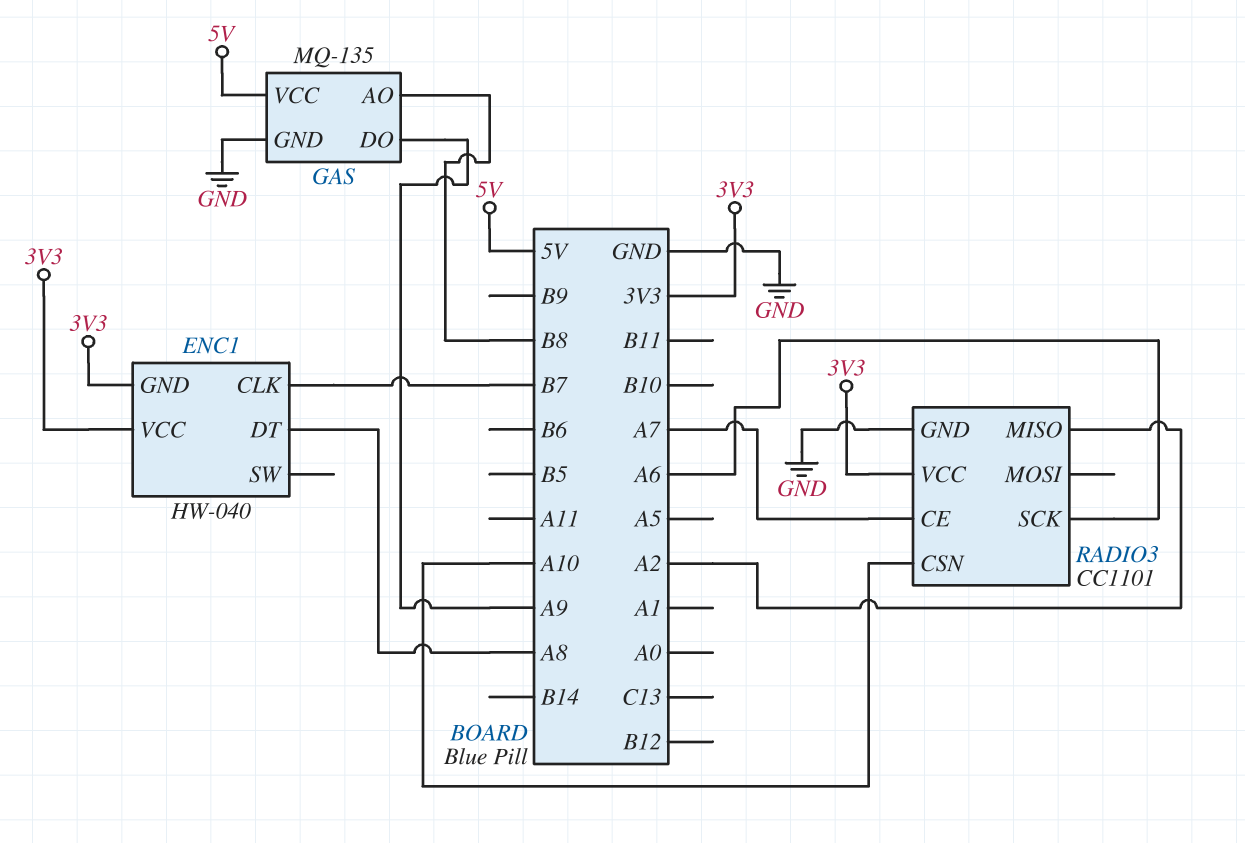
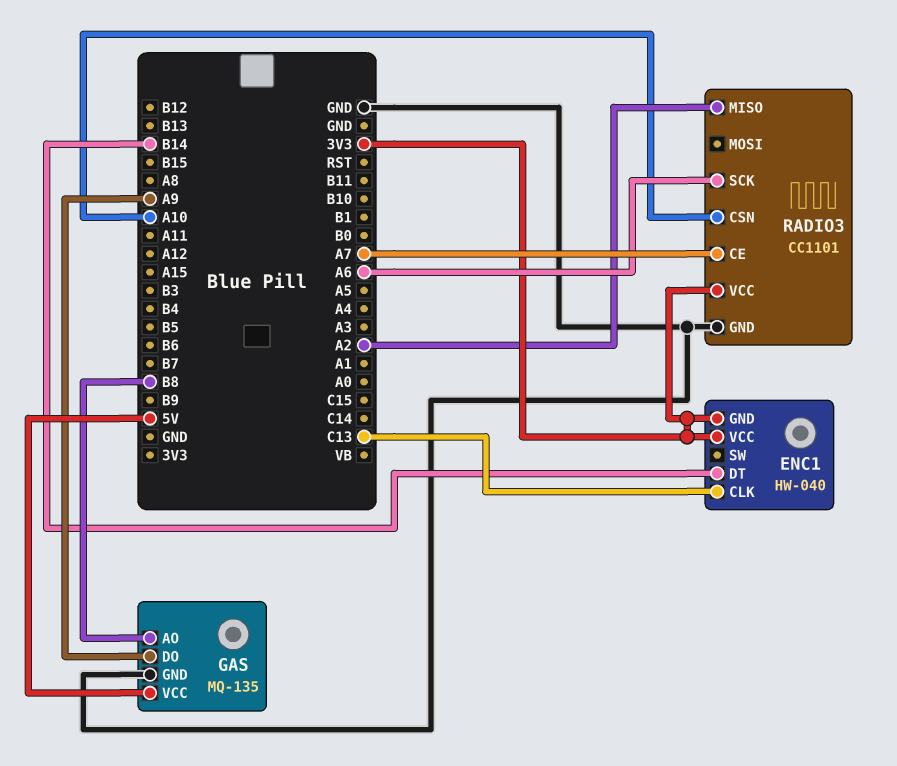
ENC1 pin CLK: B7 -> C13
ENC1 pin DT: A8 -> B14

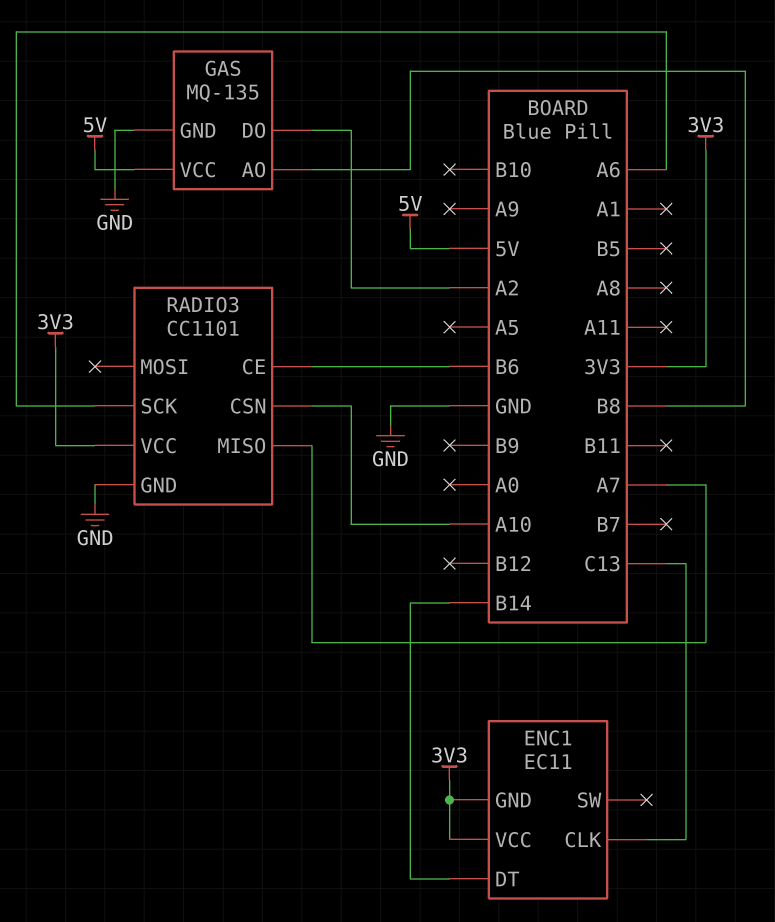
ENC1: HW-040 -> EC11
GAS pin DO: A9 -> A2
RADIO3 pin CE: A7 -> B6
RADIO3 pin MISO: A2 -> A7

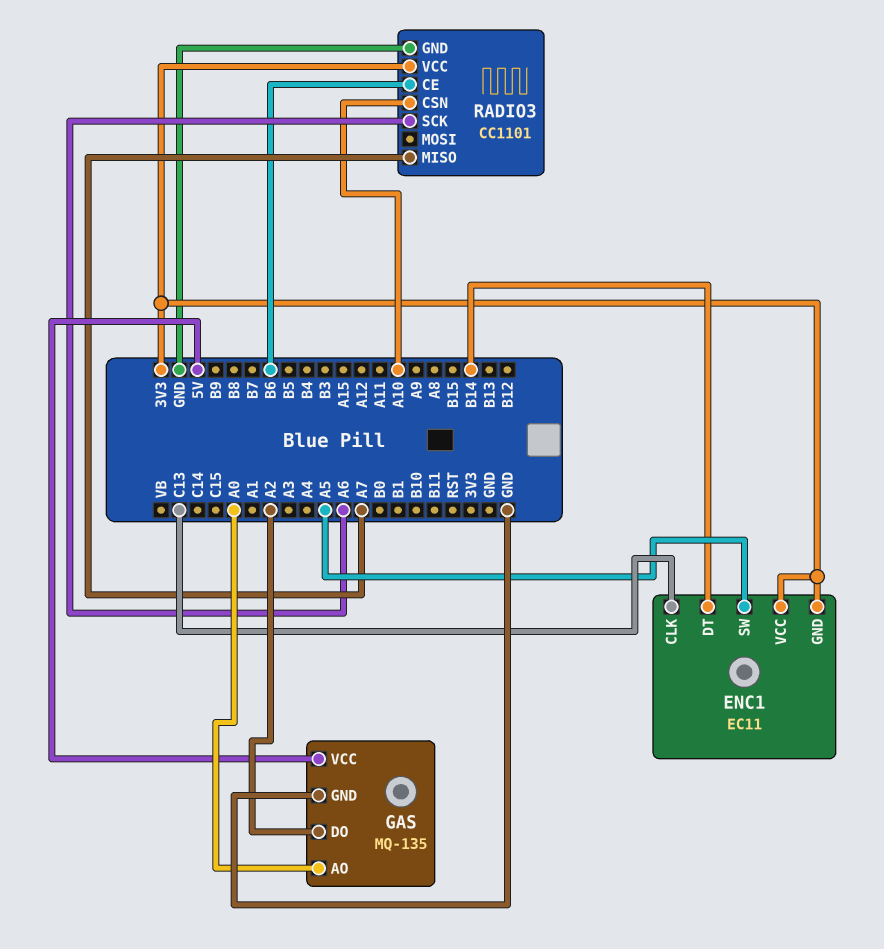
ENC1 pin SW: none -> A5
GAS pin AO: B8 -> A0

